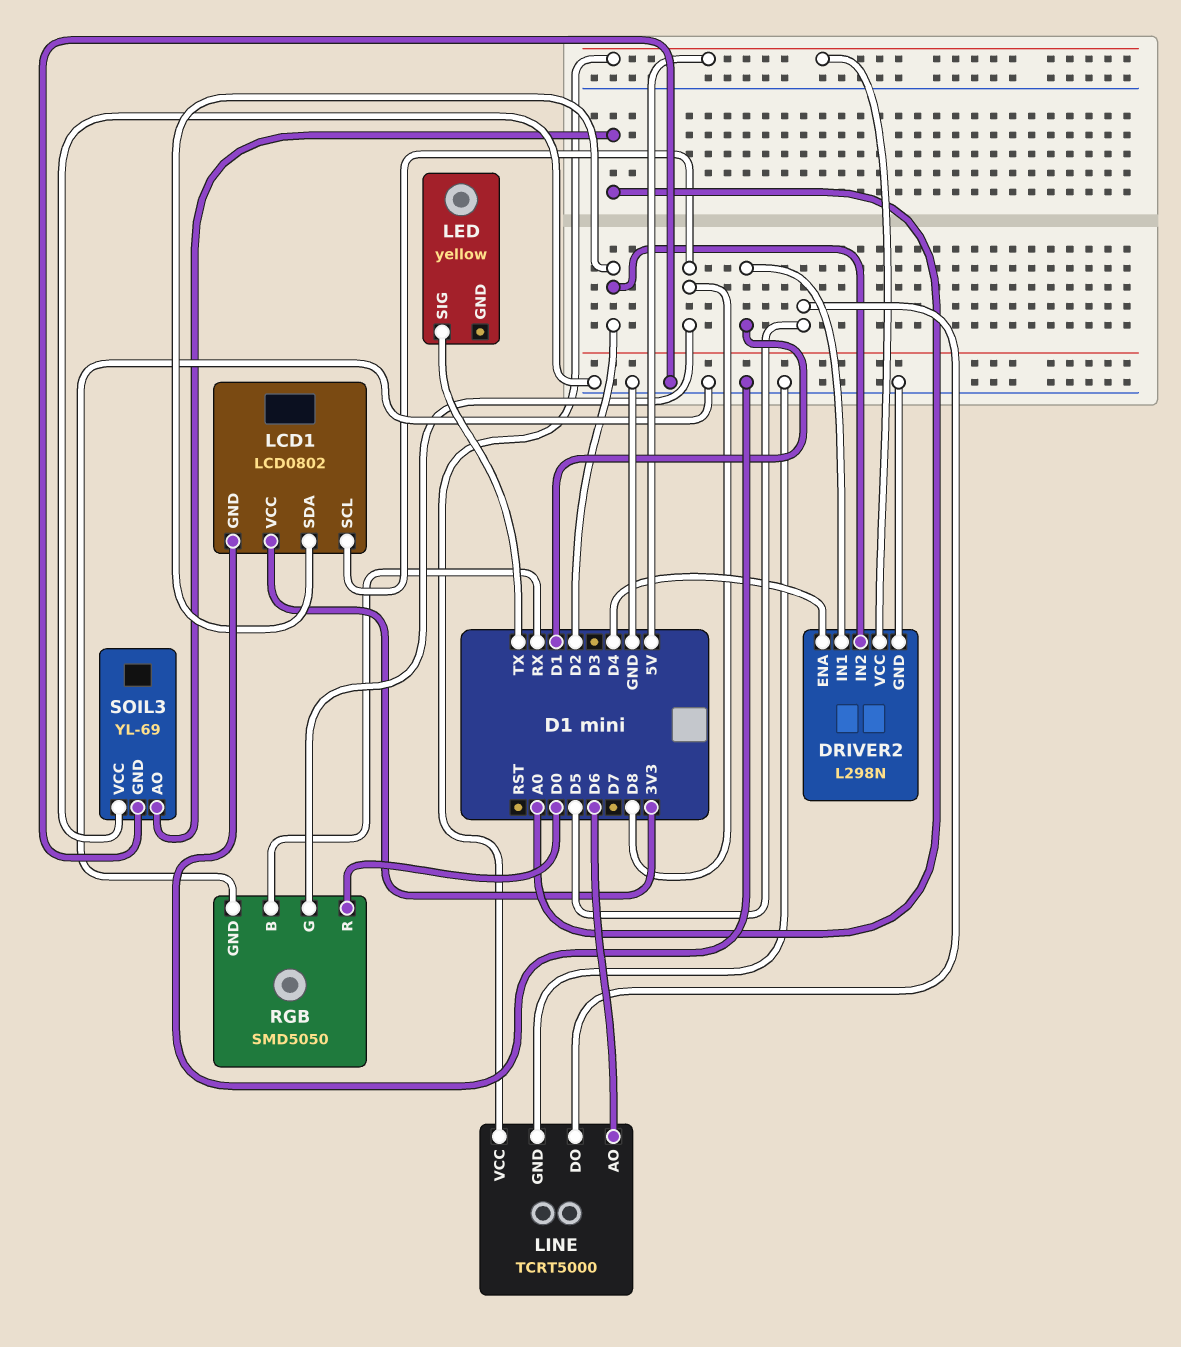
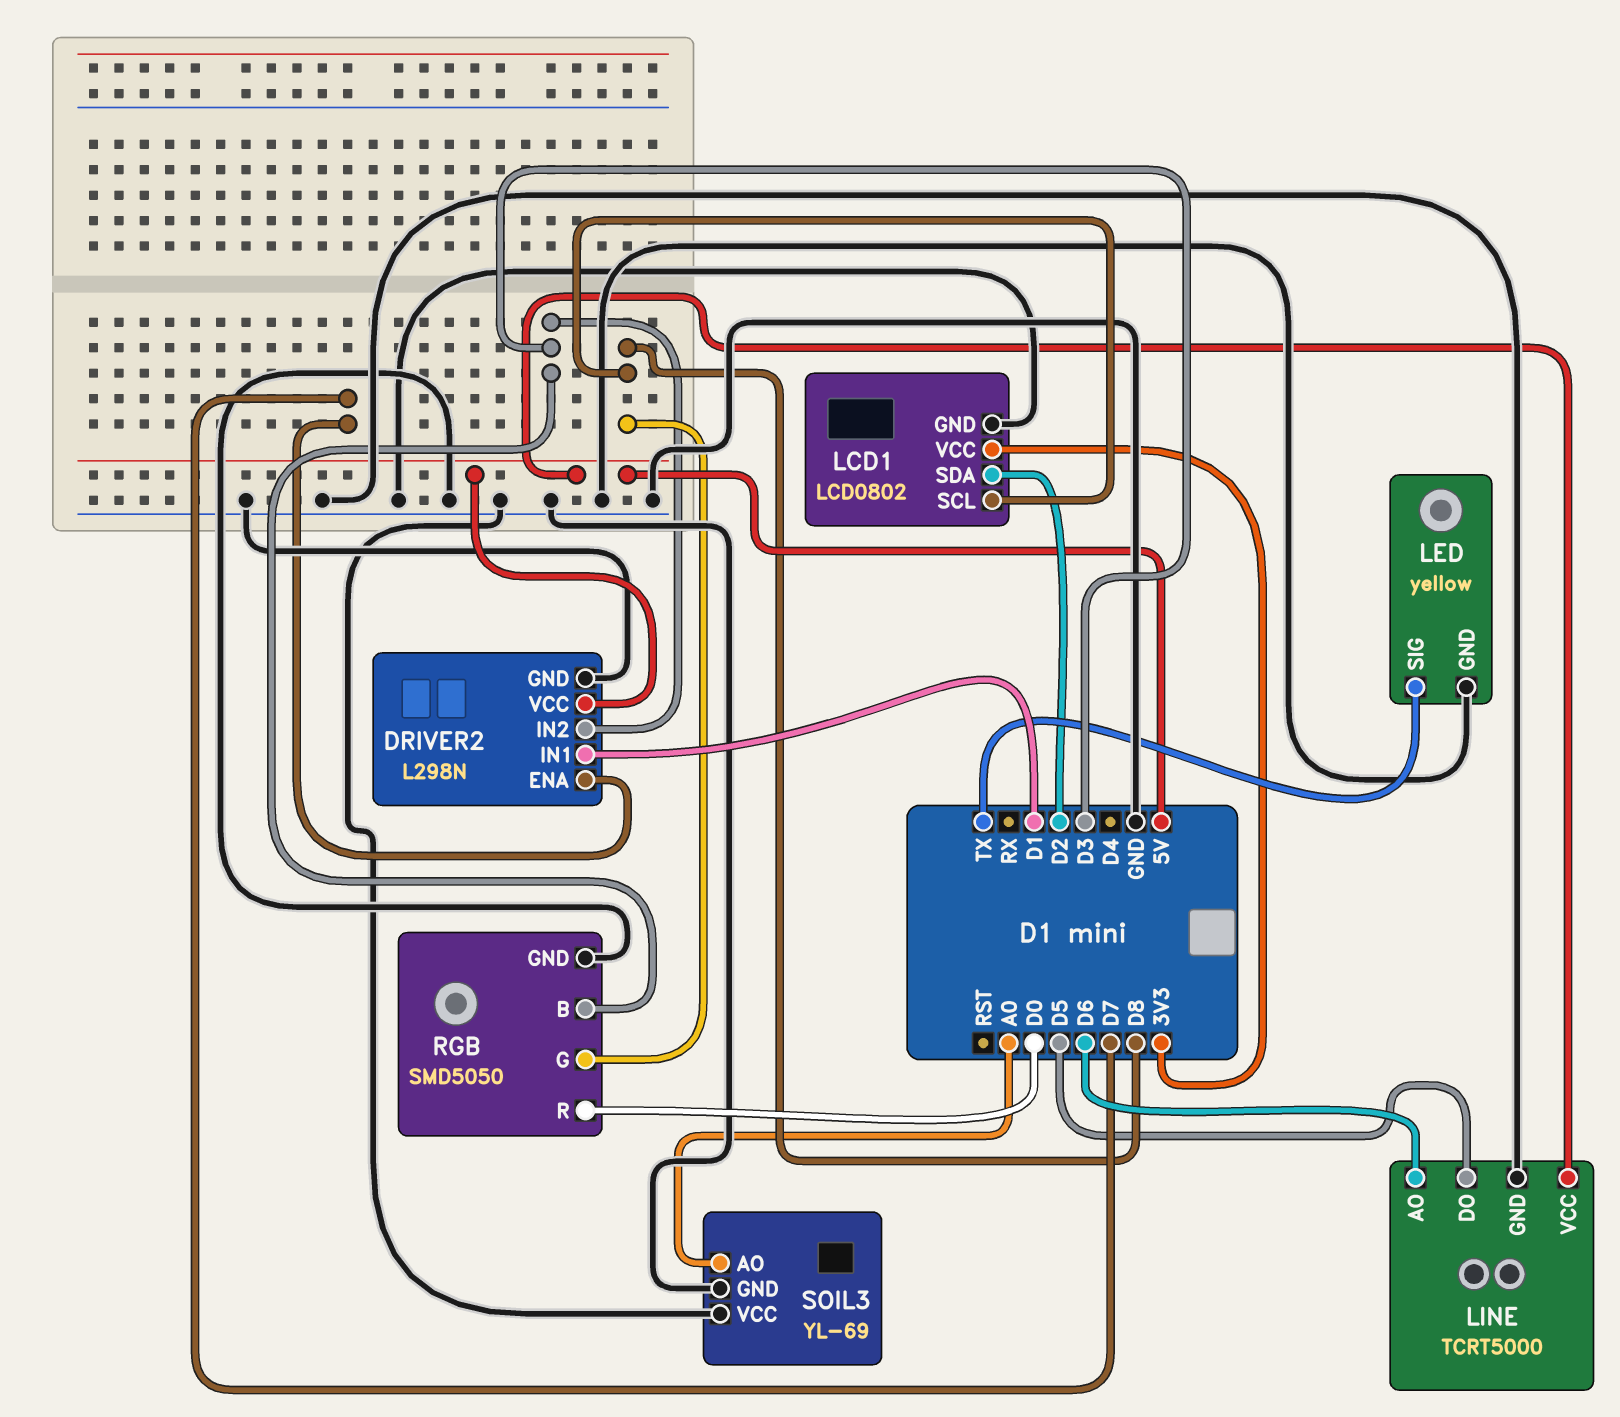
DRIVER2 pin ENA: D4 -> D7
DRIVER2 pin IN2: D2 -> D3
LED pin GND: none -> GND
RGB pin B: RX -> D3

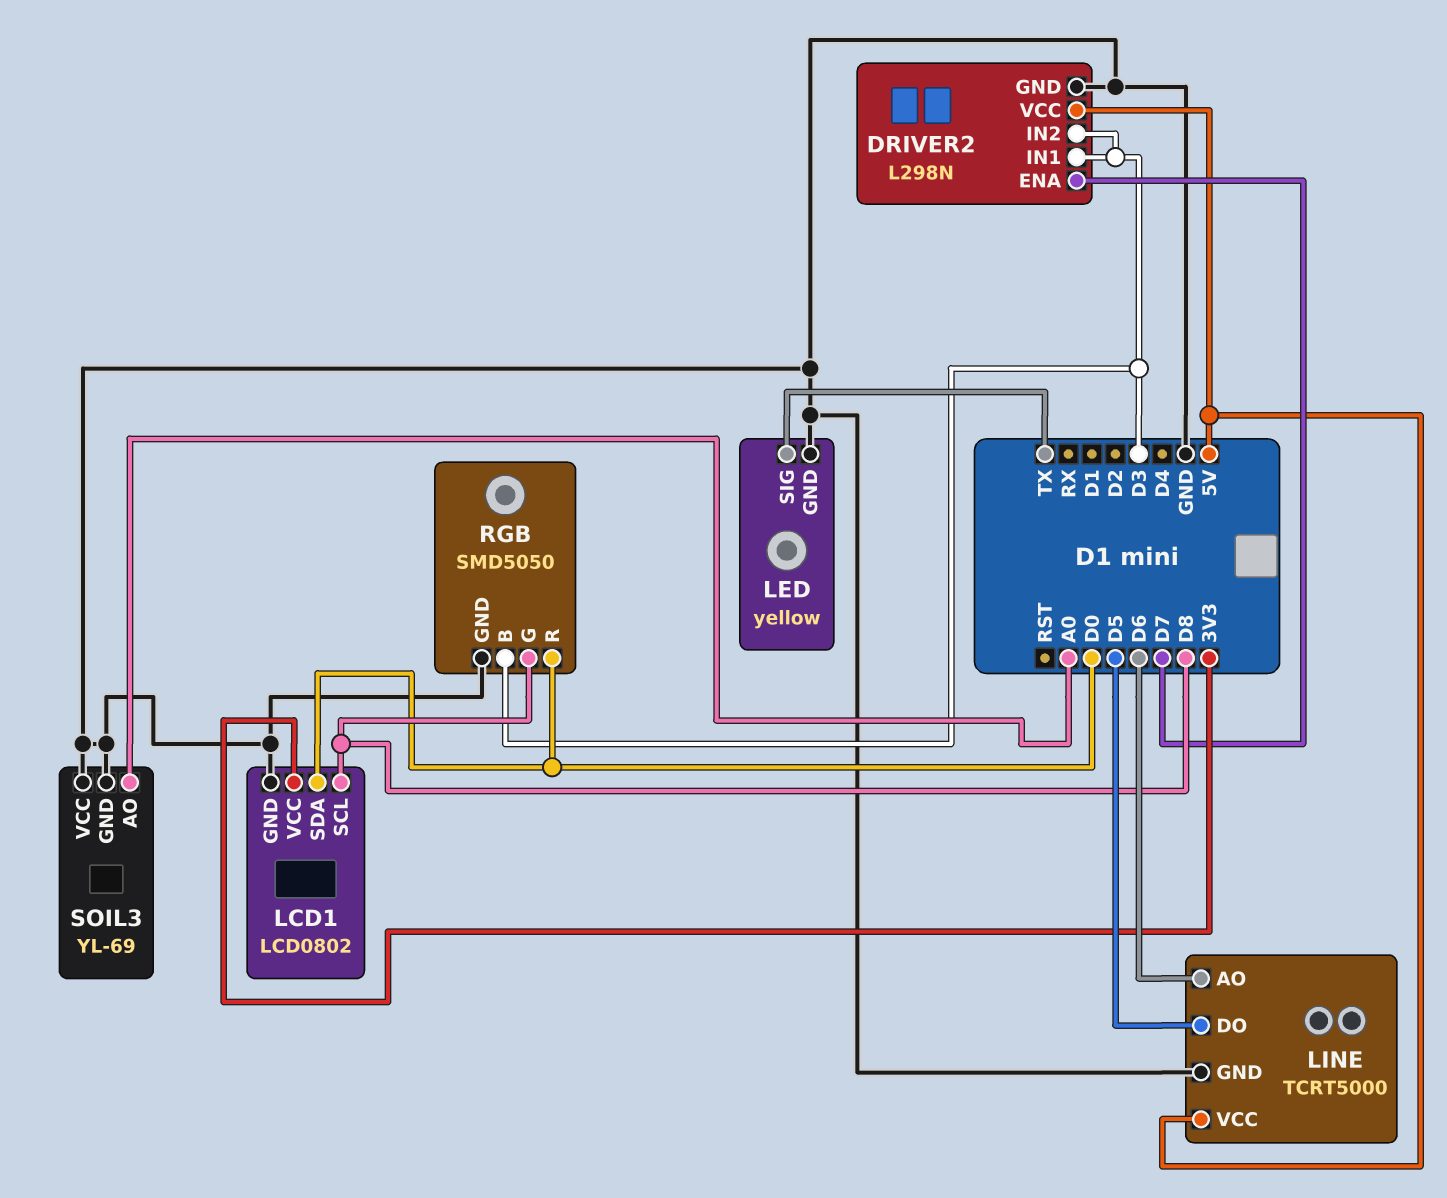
DRIVER2 pin IN1: D1 -> D3
LCD1 pin SDA: D2 -> D0

